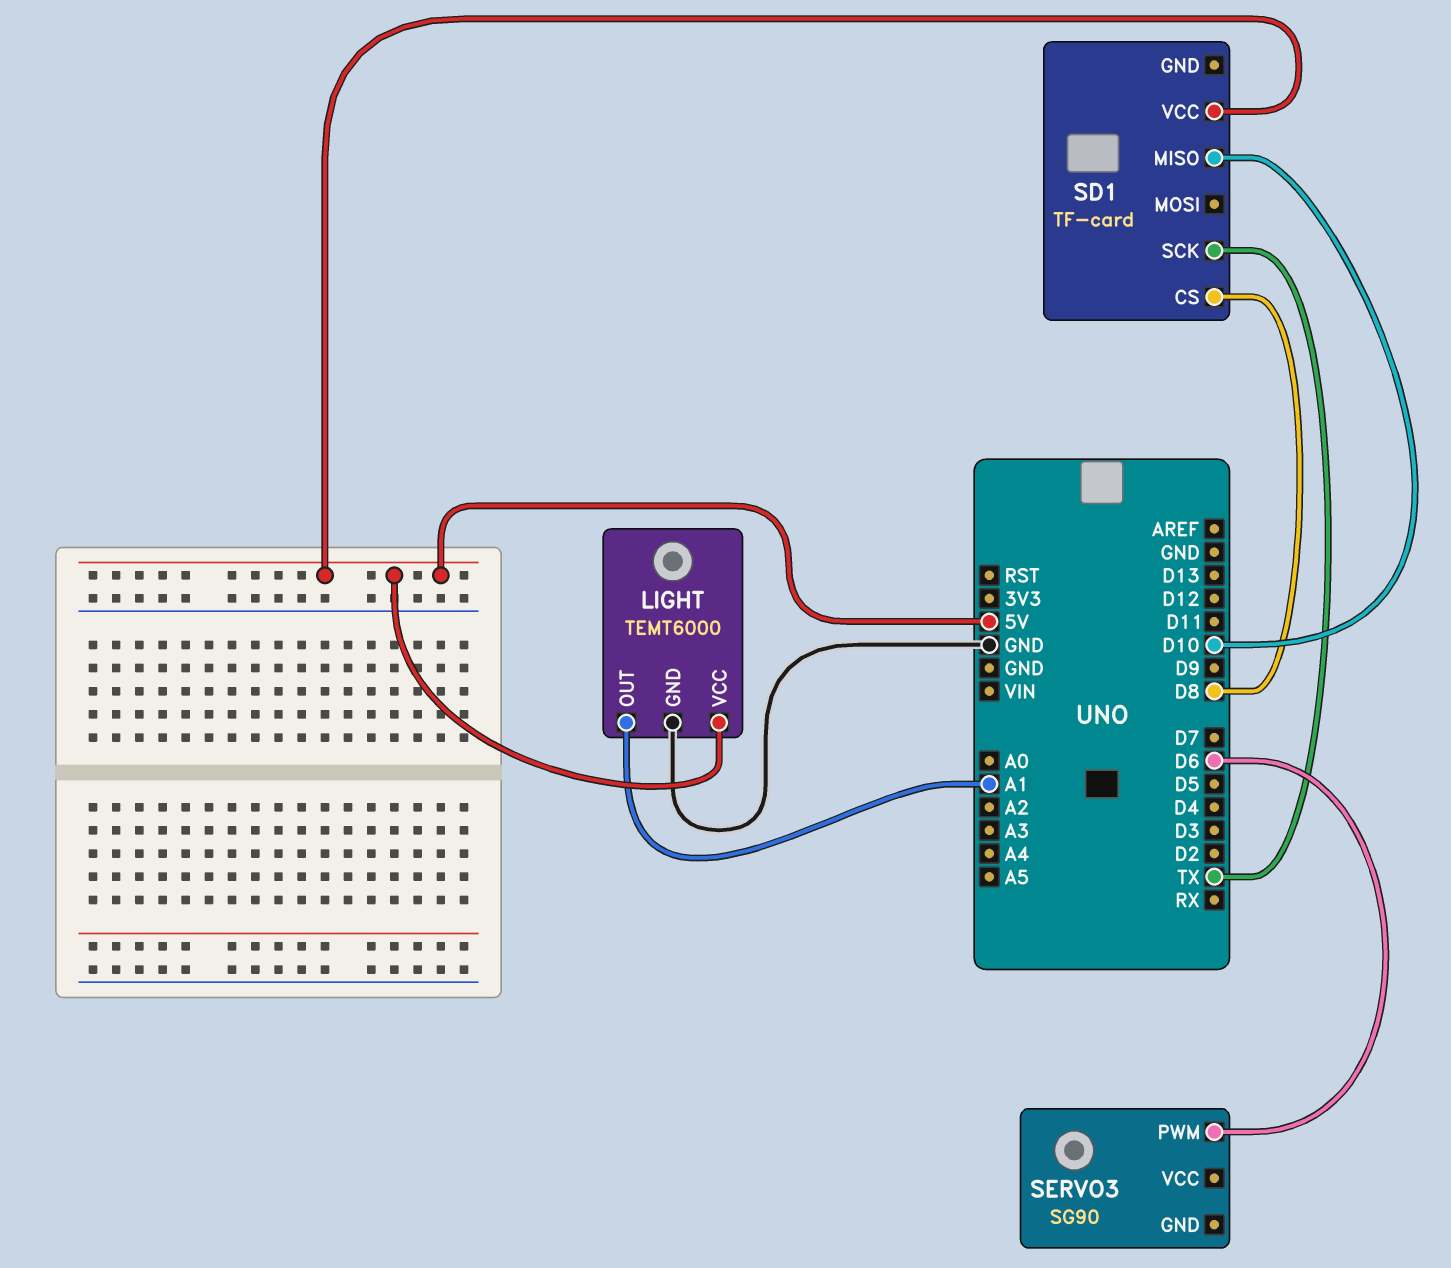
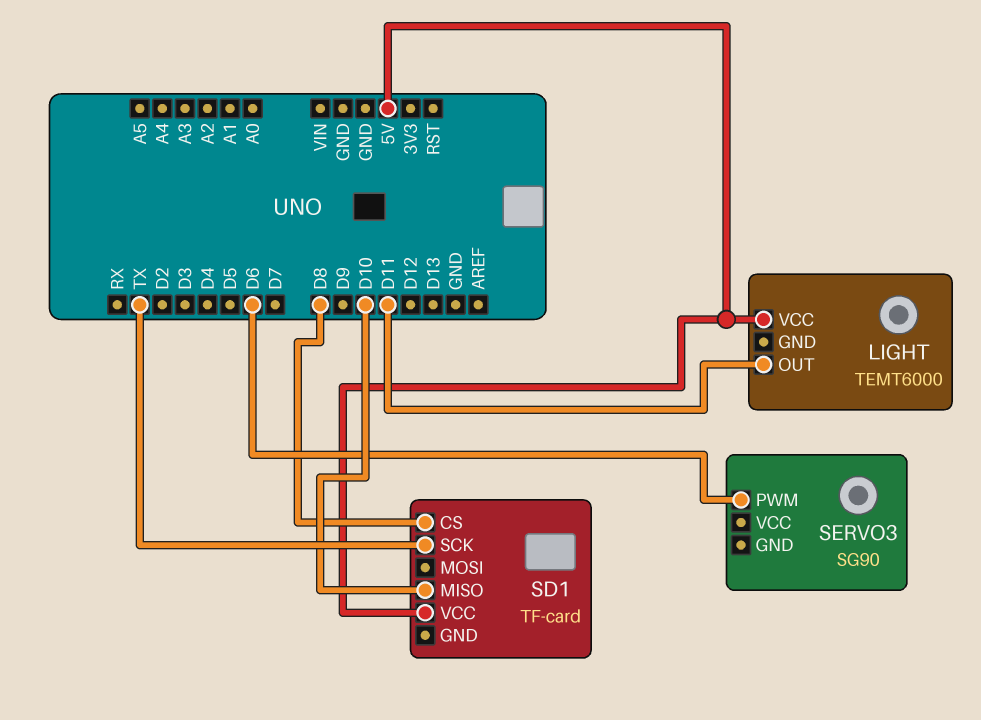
LIGHT pin GND: GND -> none
LIGHT pin OUT: A1 -> D11

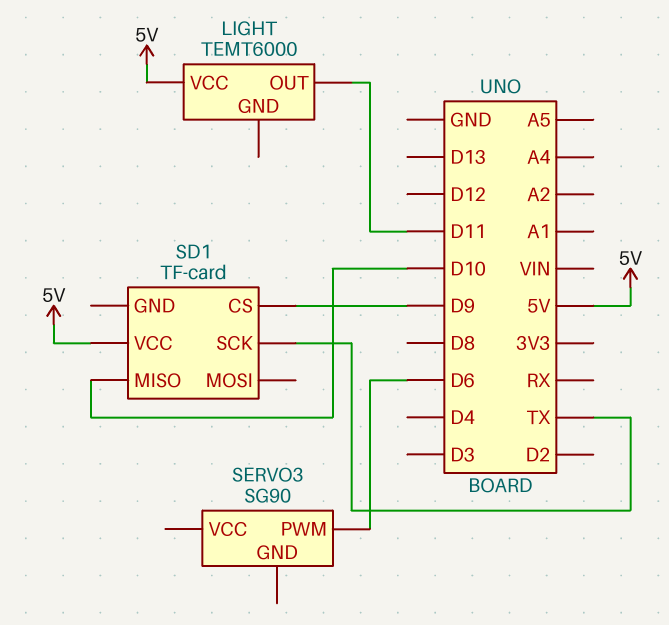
SD1 pin CS: D8 -> D9

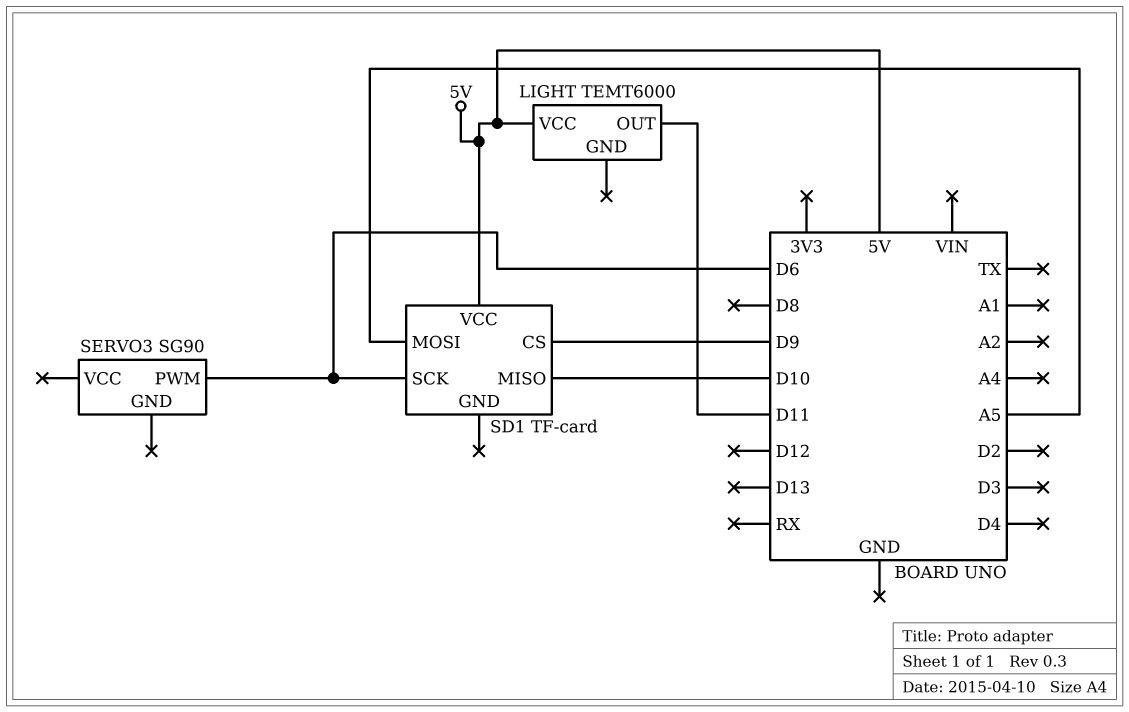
SD1 pin MOSI: none -> A5
SD1 pin SCK: TX -> D6

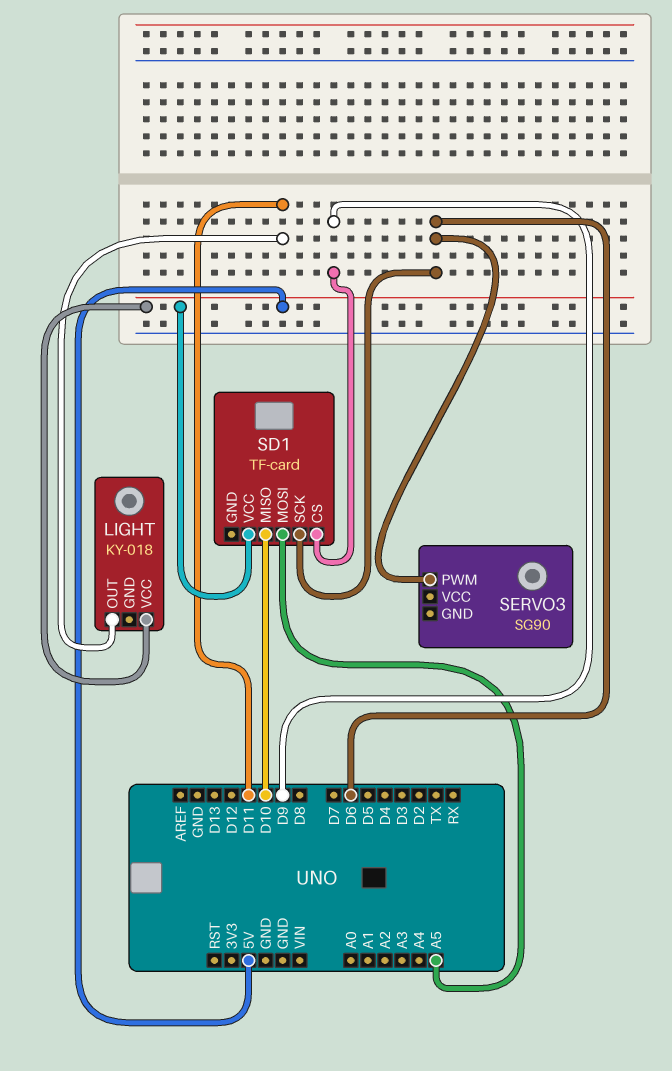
LIGHT: TEMT6000 -> KY-018

